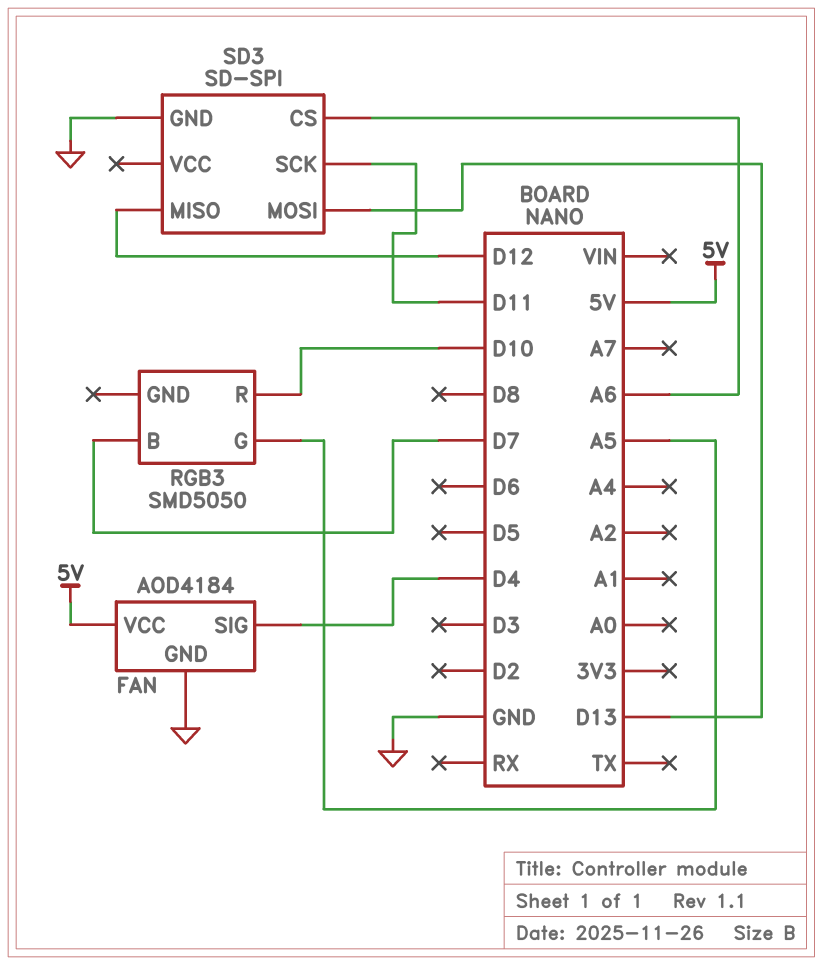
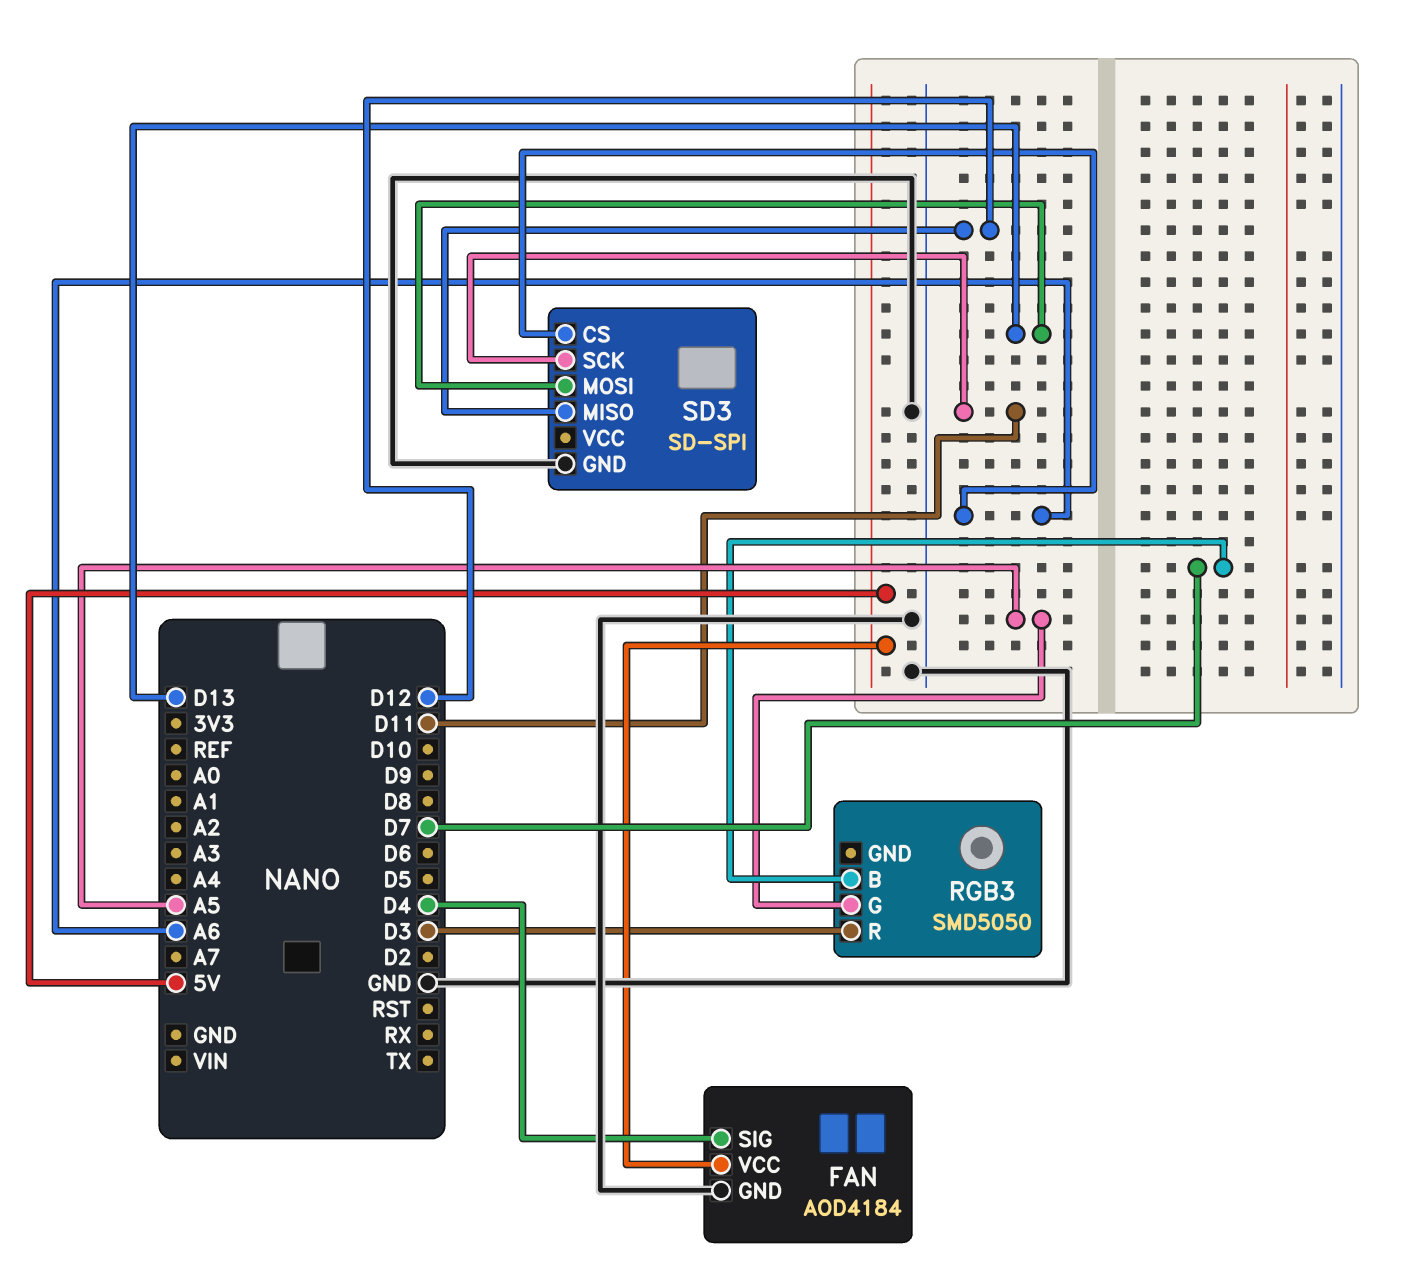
RGB3 pin R: D10 -> D3

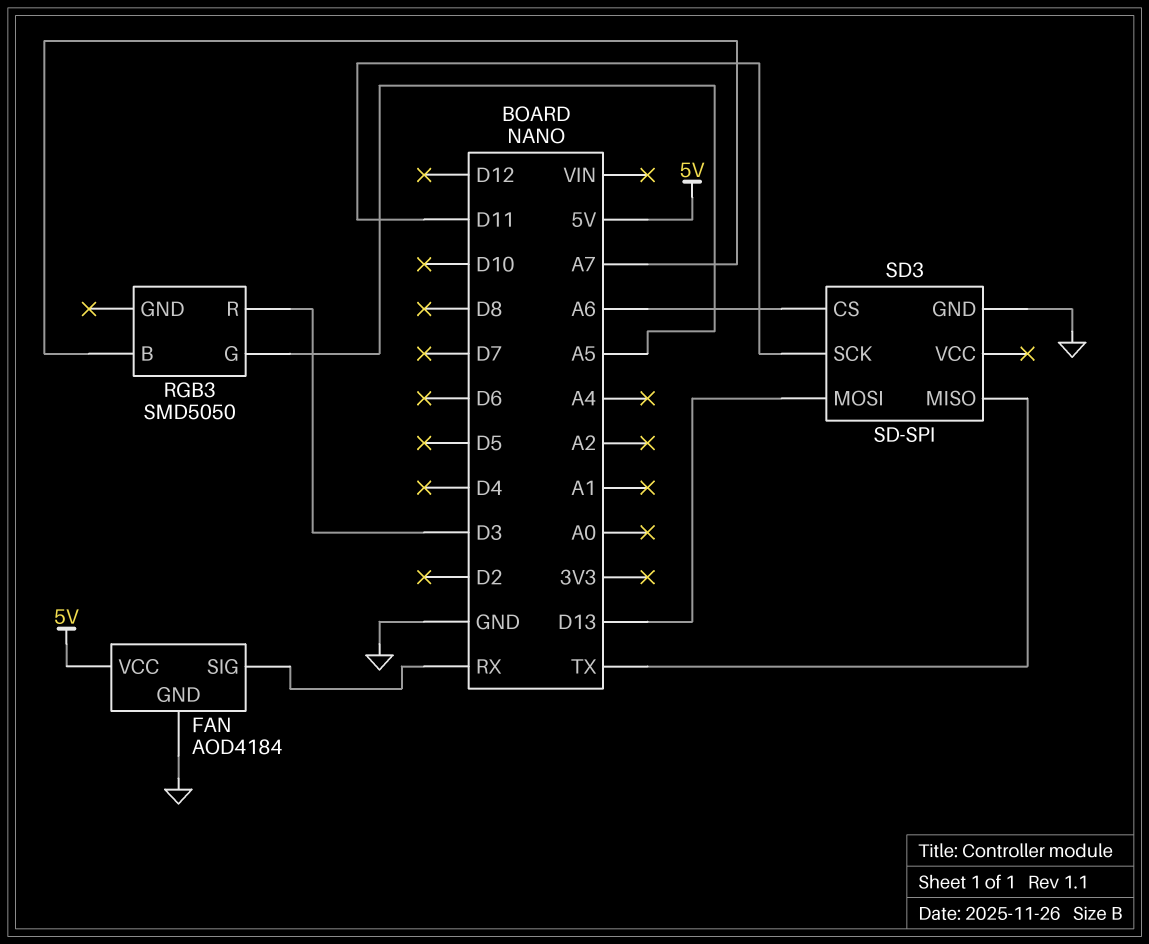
FAN pin SIG: D4 -> RX
RGB3 pin B: D7 -> A7
SD3 pin MISO: D12 -> TX

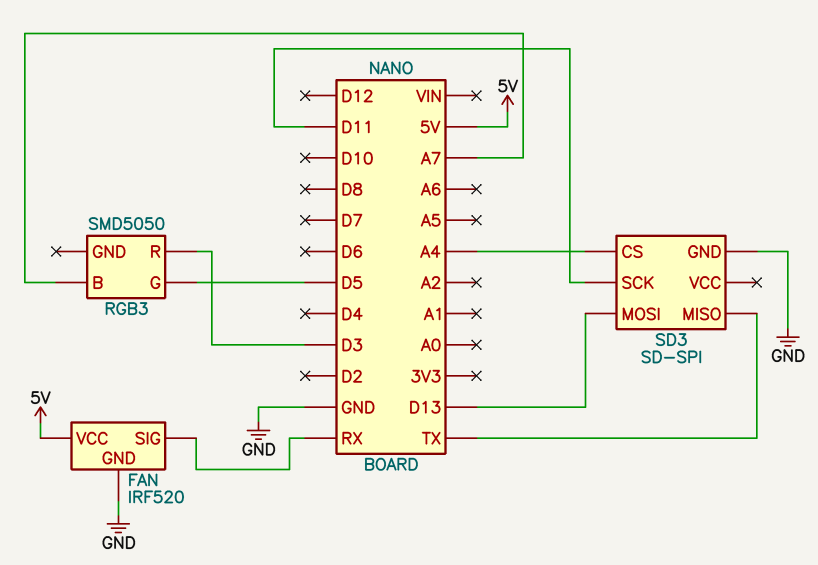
FAN: AOD4184 -> IRF520
RGB3 pin G: A5 -> D5
SD3 pin CS: A6 -> A4

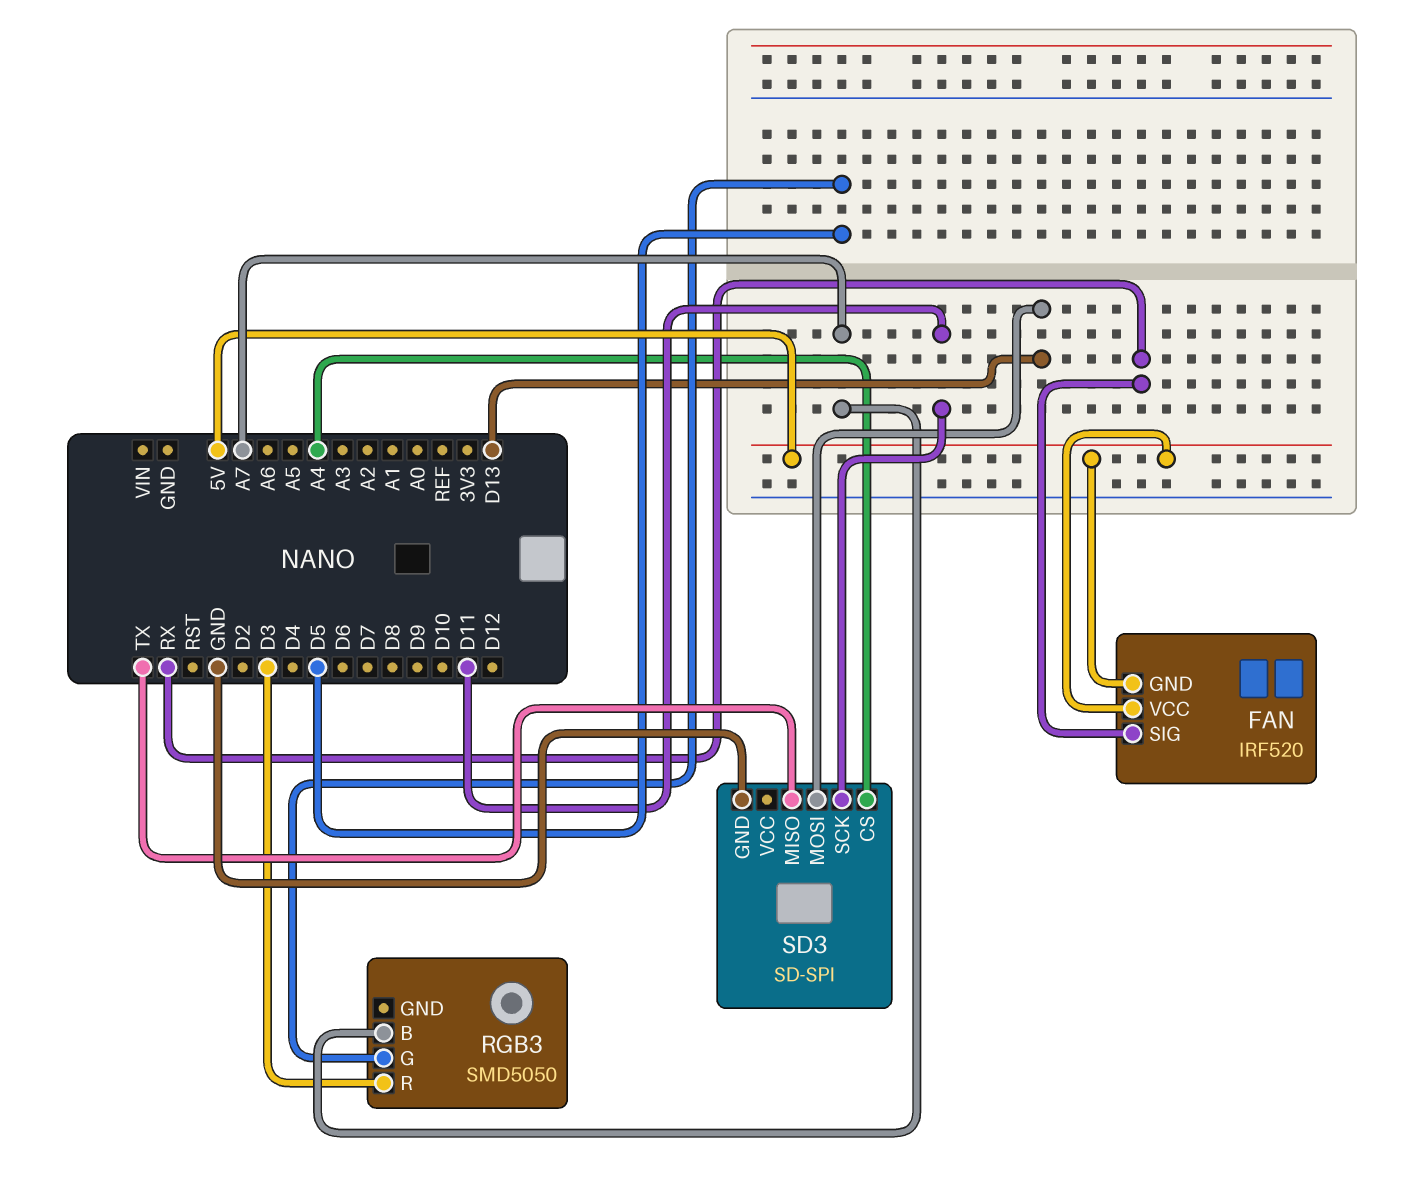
FAN pin GND: GND -> 5V

